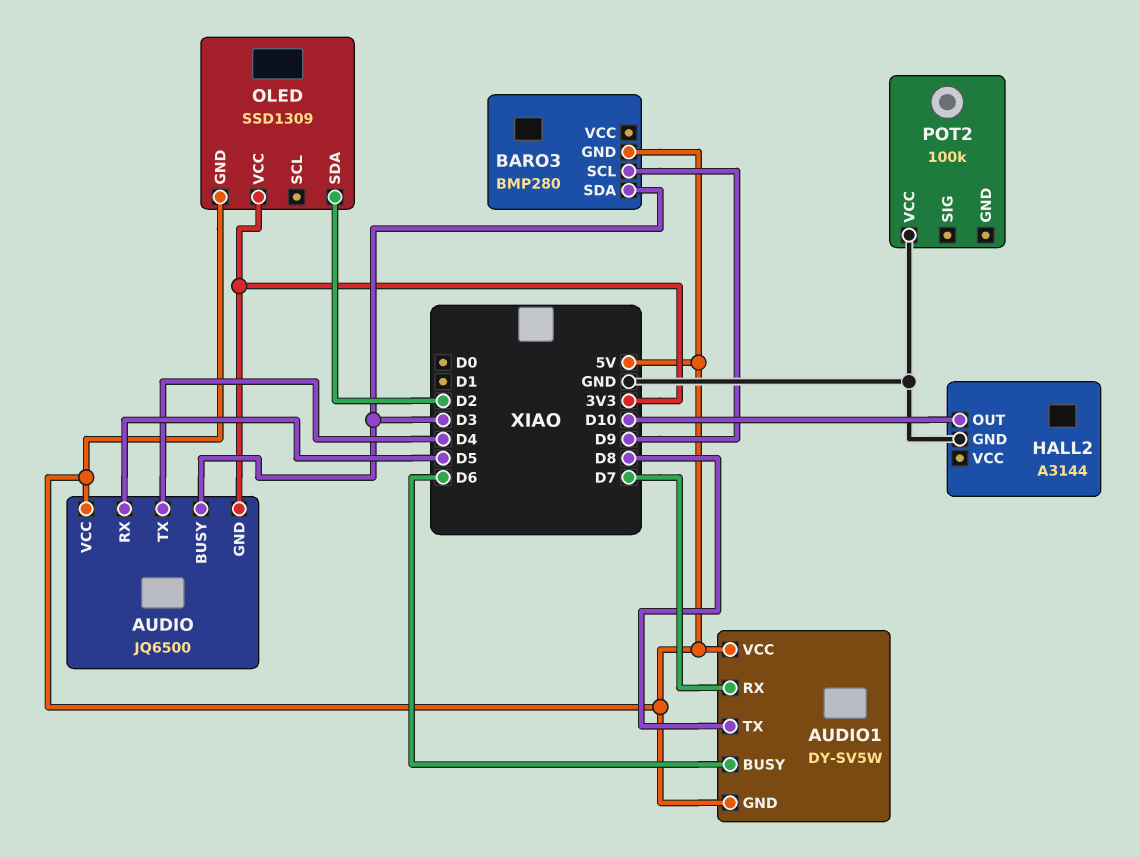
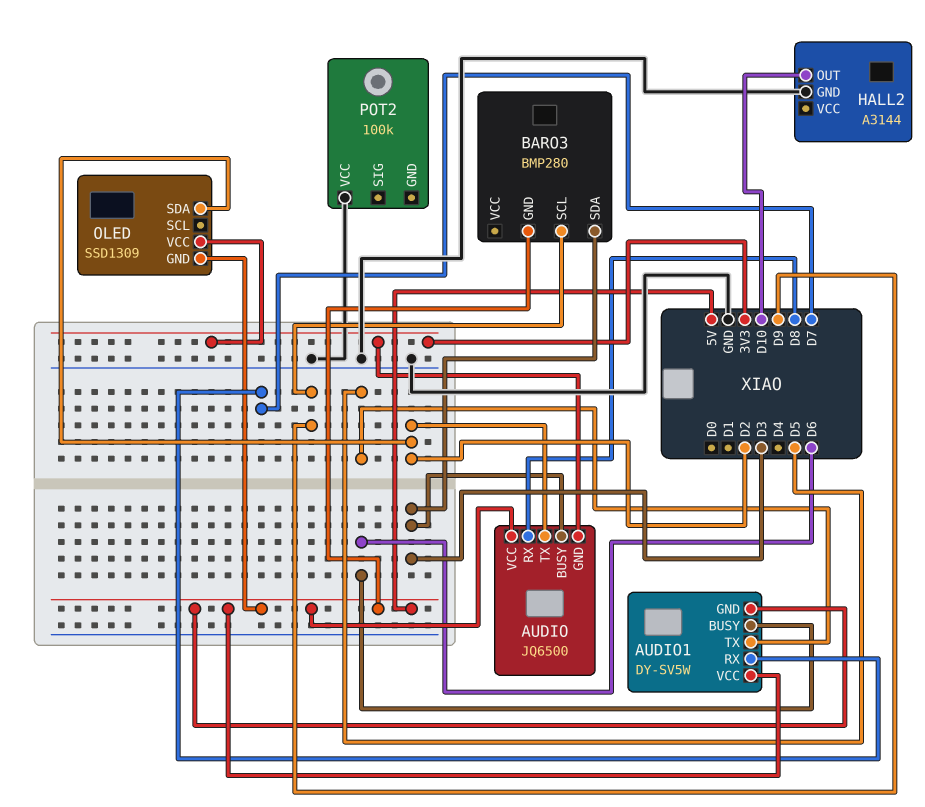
AUDIO pin RX: D5 -> D8
AUDIO pin TX: D4 -> D2
AUDIO1 pin TX: D8 -> D5

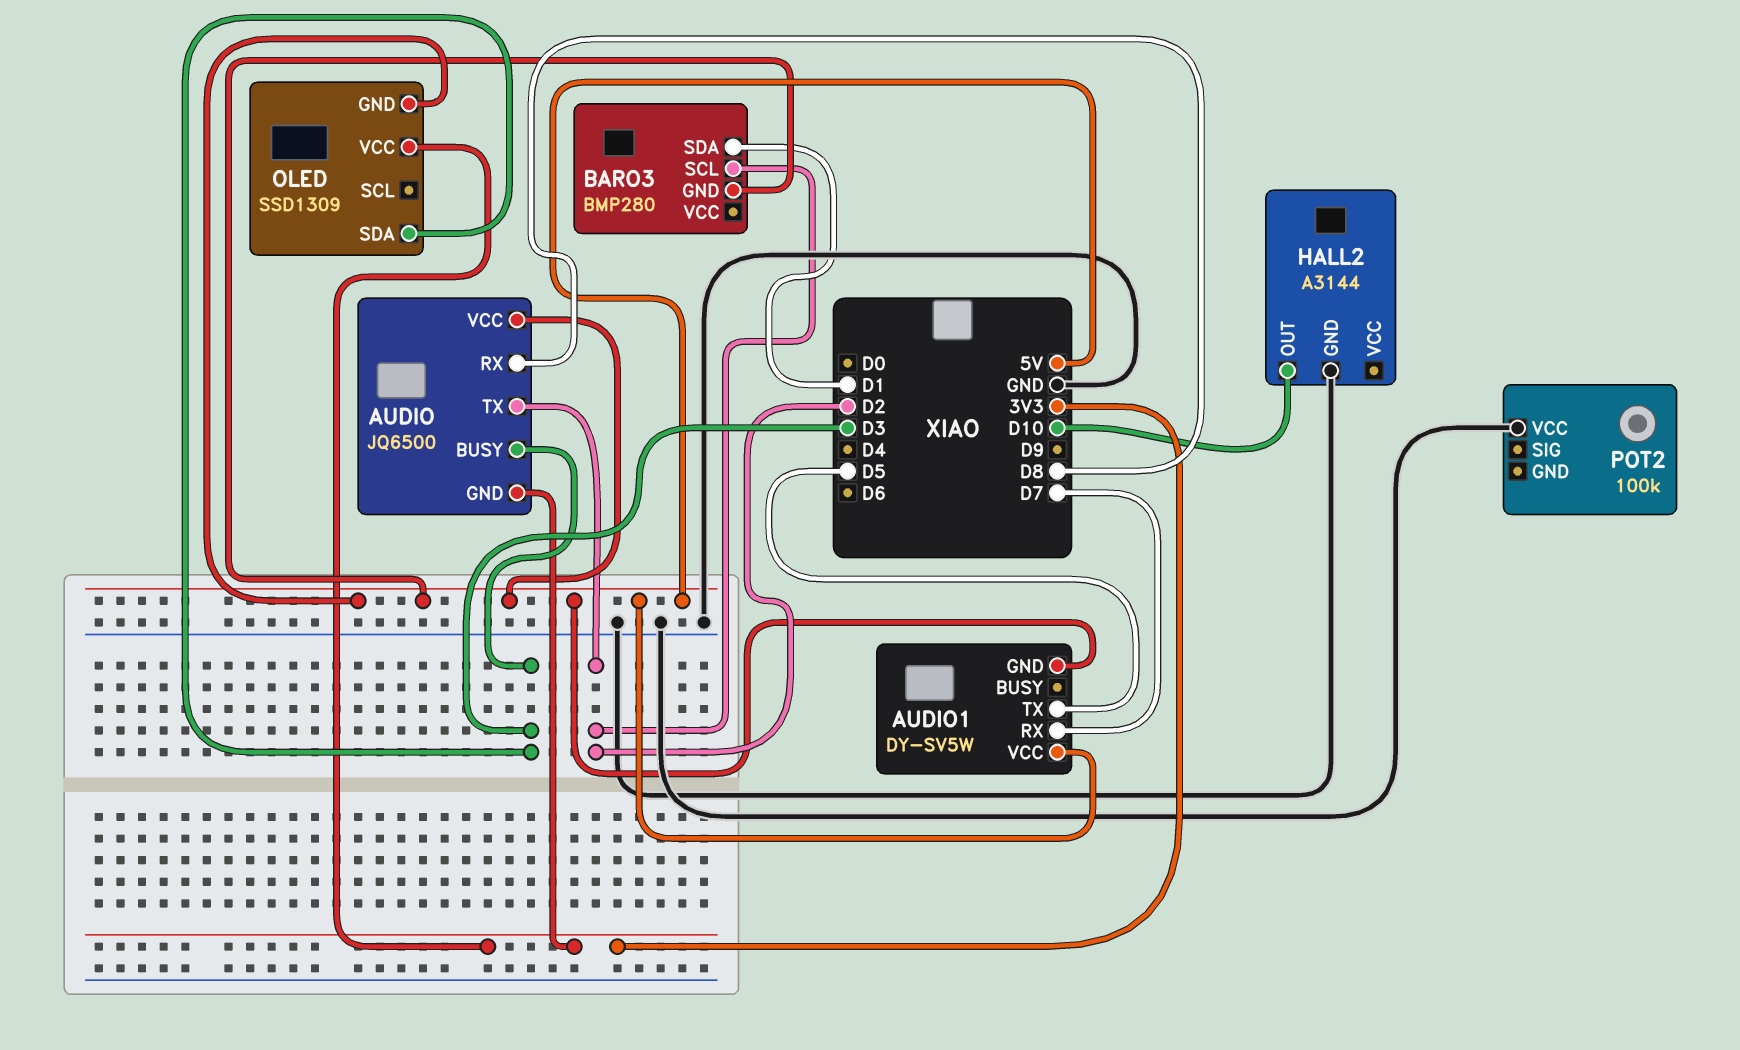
AUDIO1 pin BUSY: D6 -> none
BARO3 pin SCL: D9 -> D2
BARO3 pin SDA: D3 -> D1
OLED pin SDA: D2 -> D3

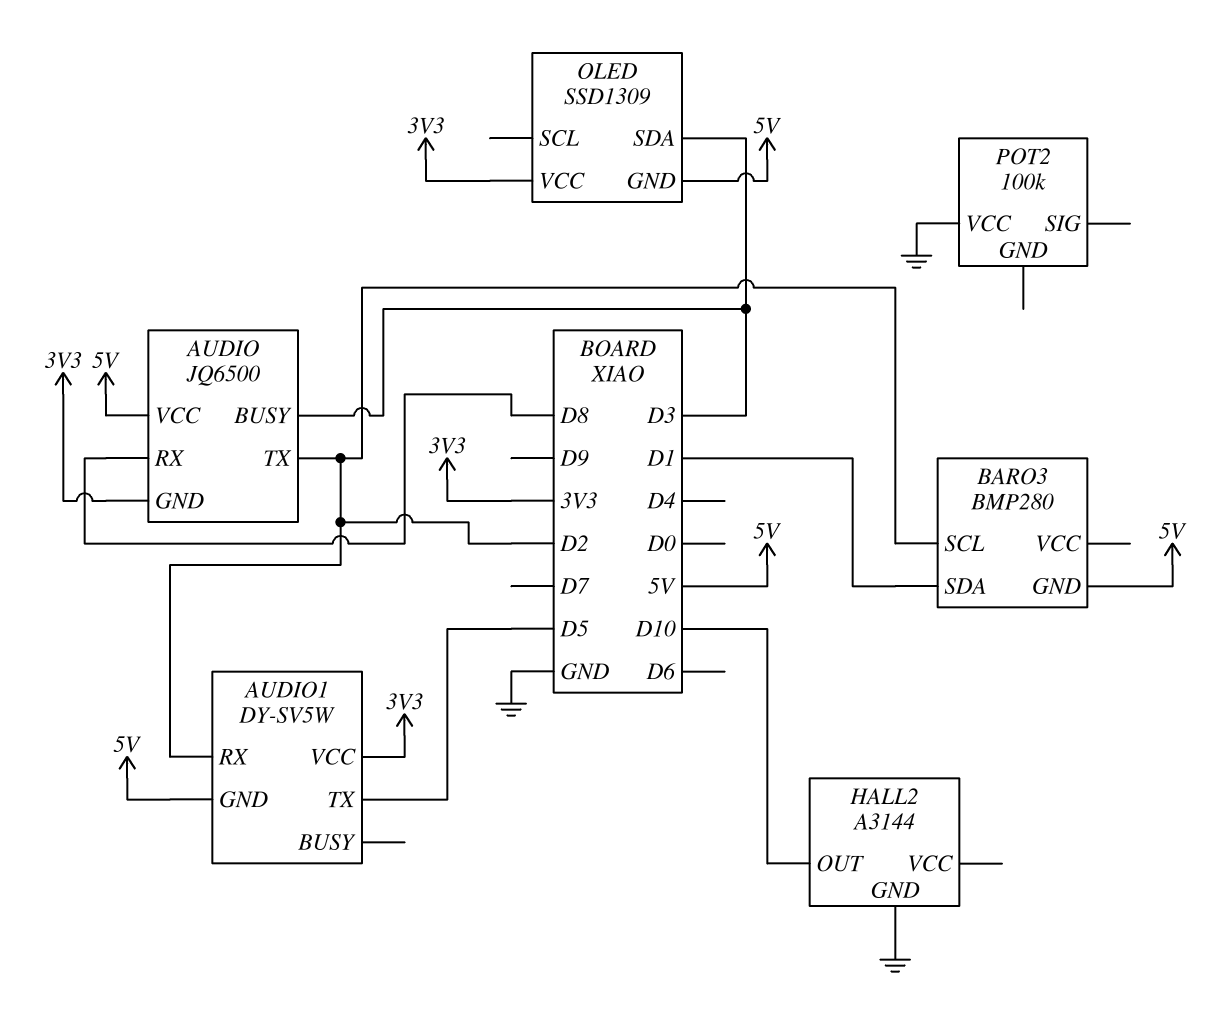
AUDIO1 pin RX: D7 -> D2
AUDIO1 pin VCC: 5V -> 3V3

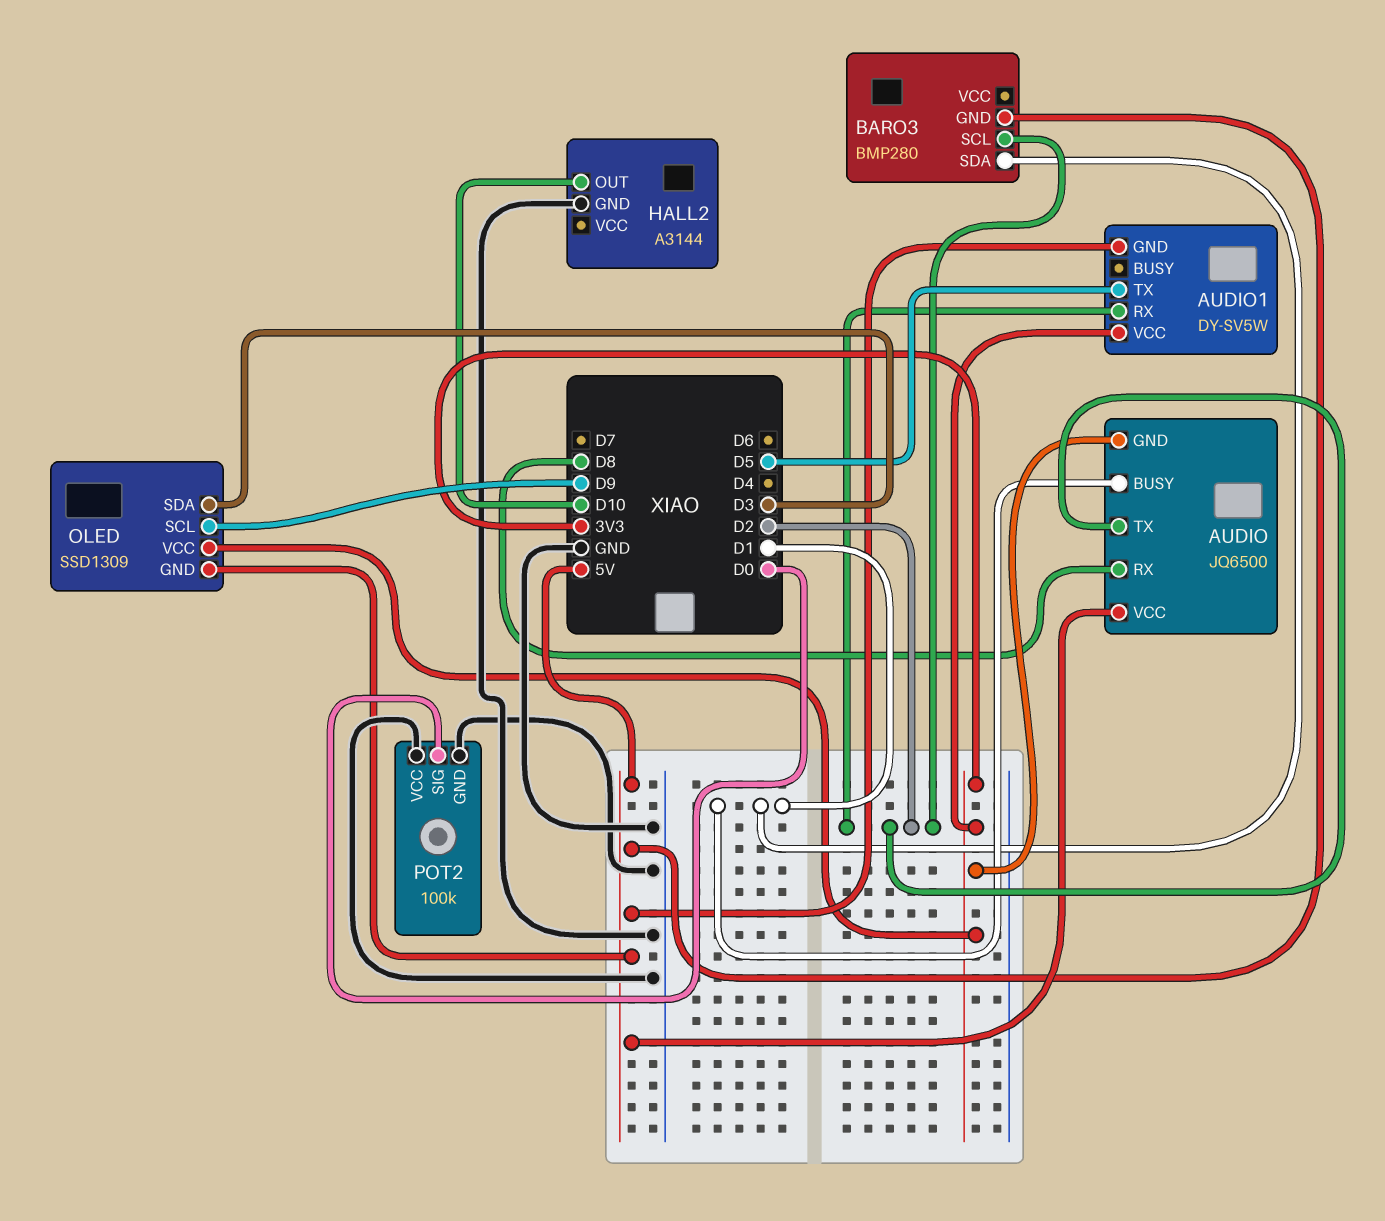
AUDIO pin BUSY: D3 -> D1
OLED pin SCL: none -> D9
POT2 pin GND: none -> GND
POT2 pin SIG: none -> D0

